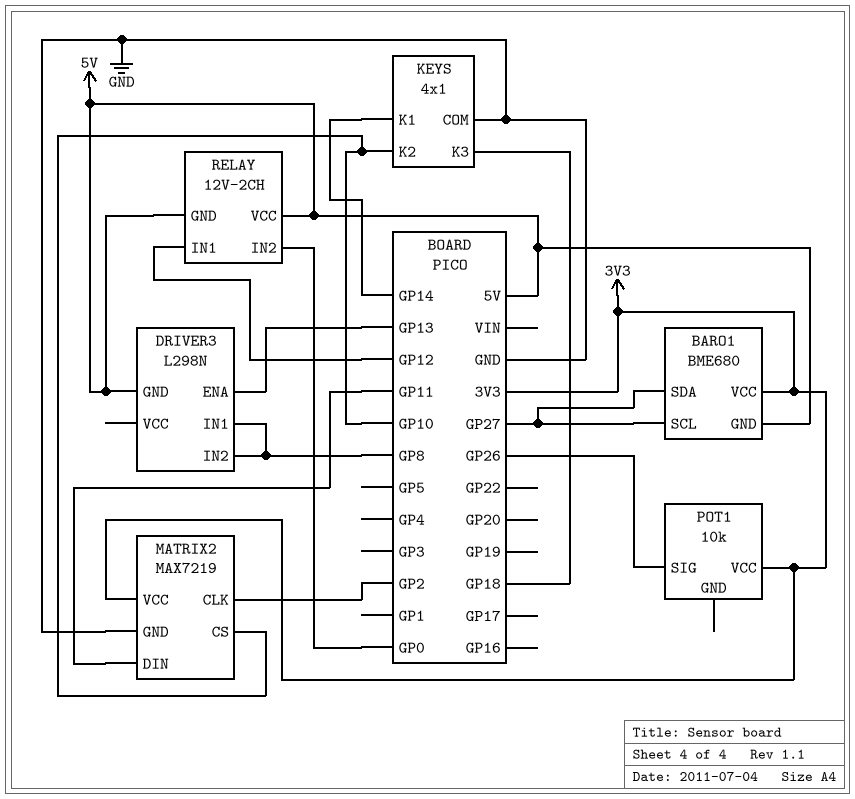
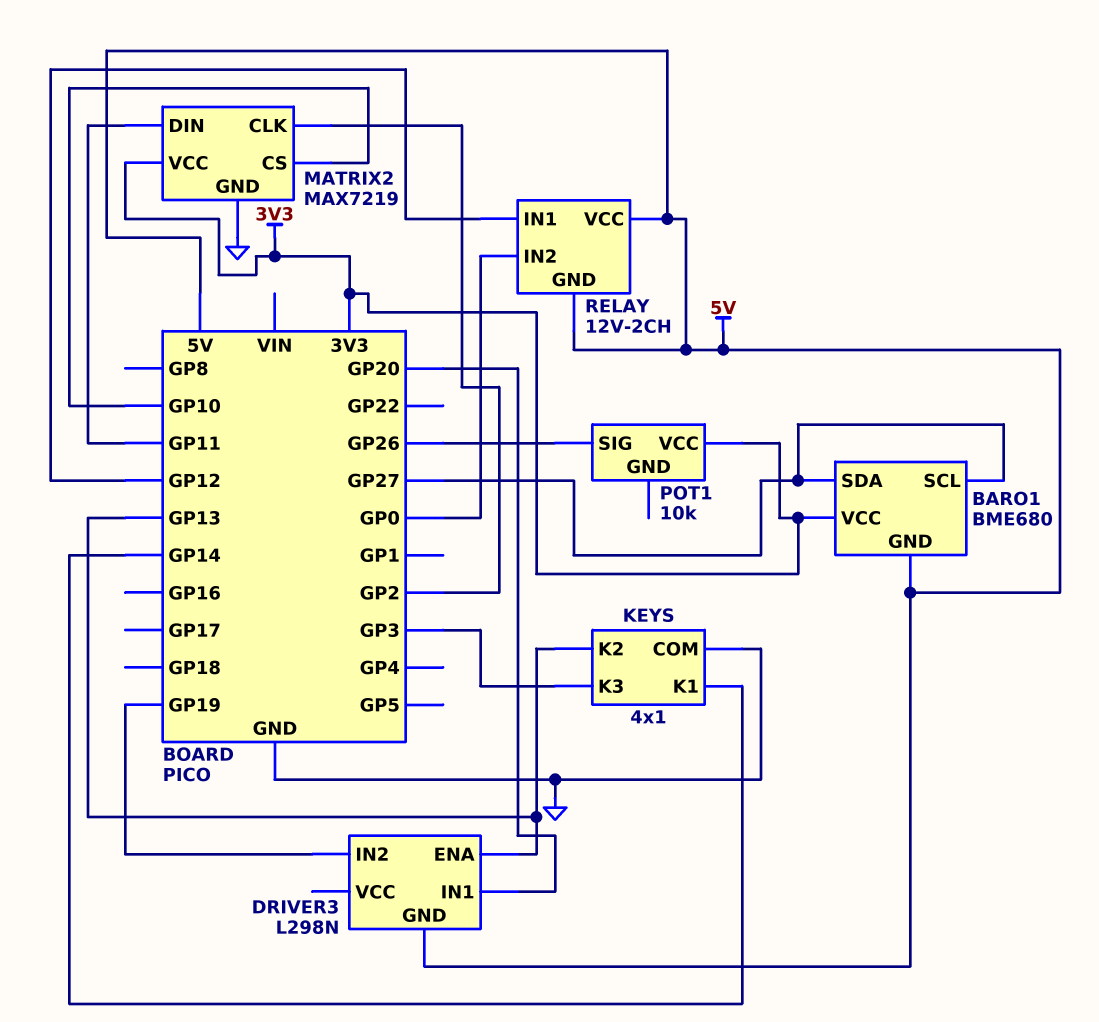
DRIVER3 pin IN1: GP8 -> GP20
DRIVER3 pin IN2: GP8 -> GP19
KEYS pin K2: GP10 -> GP13
KEYS pin K3: GP18 -> GP3

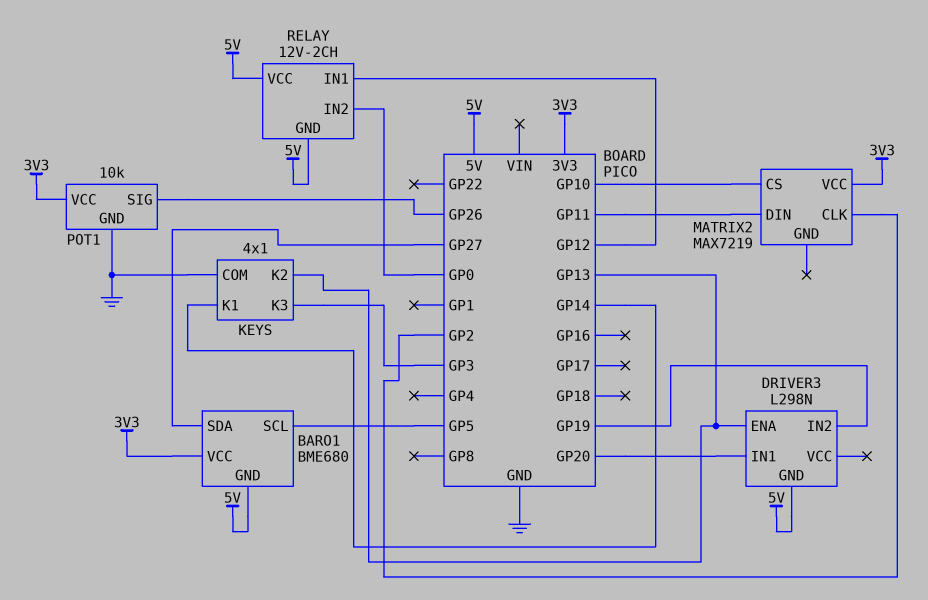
BARO1 pin SCL: GP27 -> GP5
MATRIX2 pin GND: GND -> none
POT1 pin GND: none -> GND

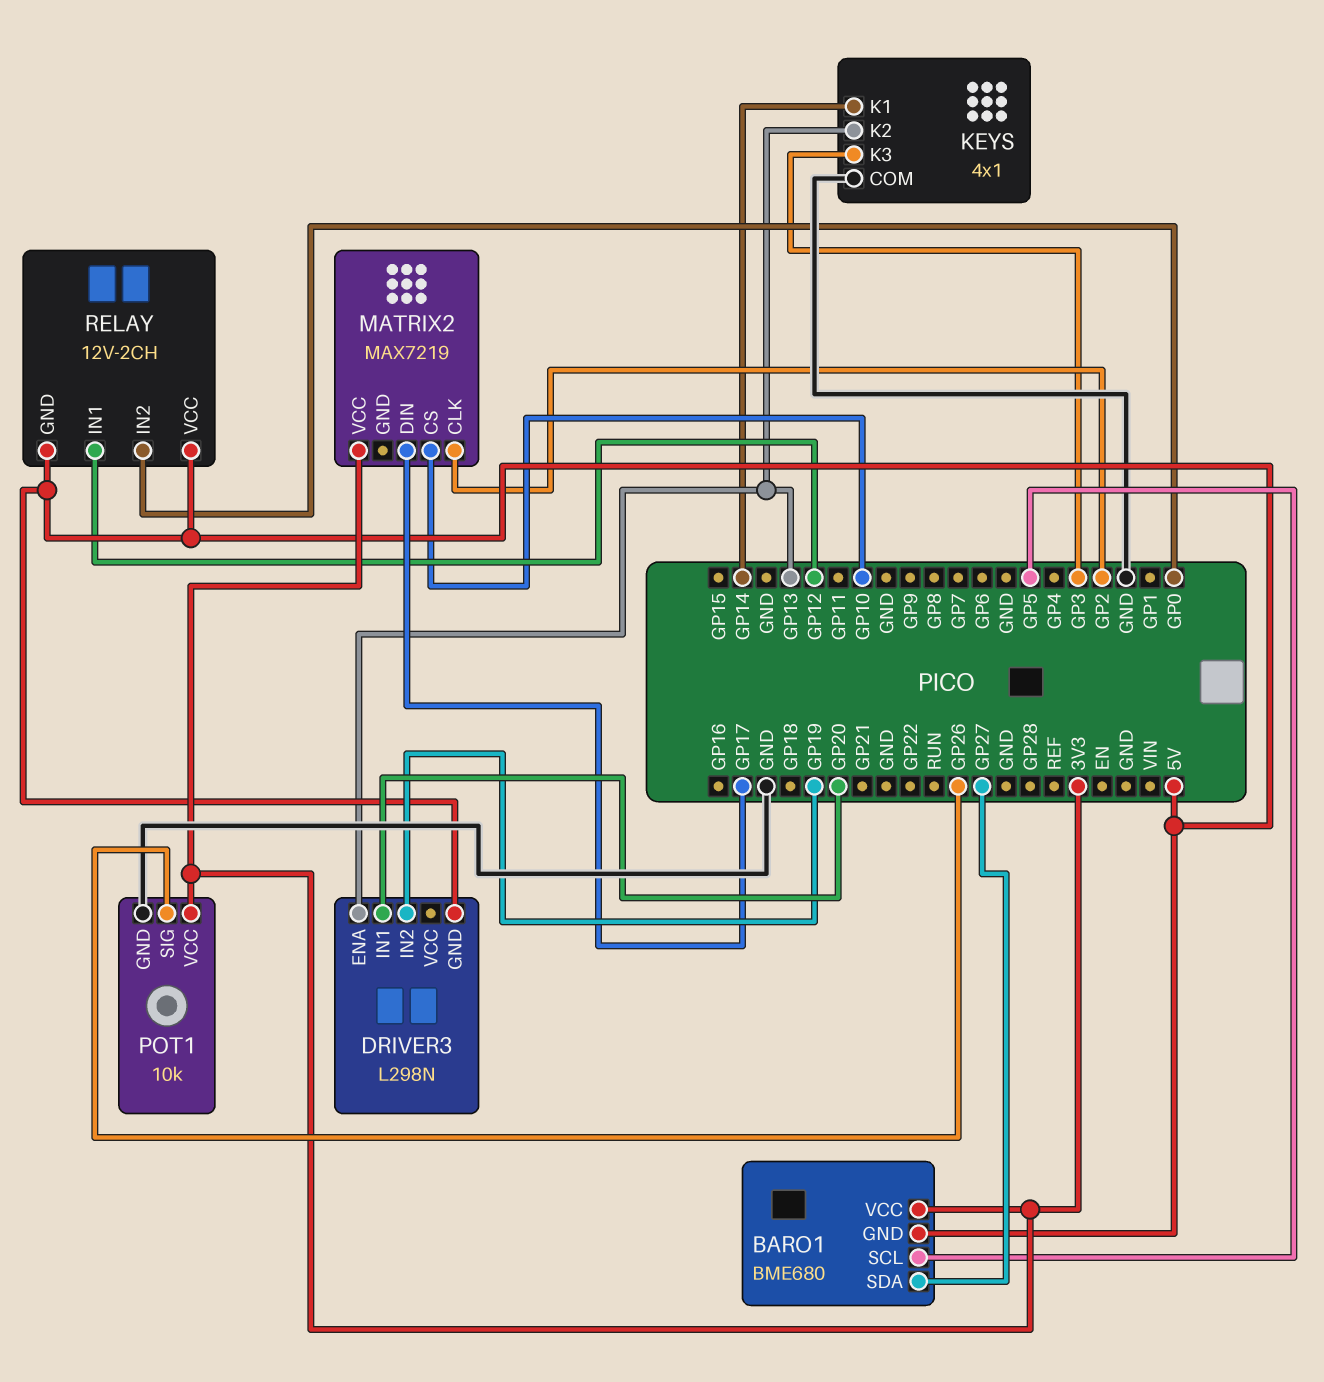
MATRIX2 pin DIN: GP11 -> GP17

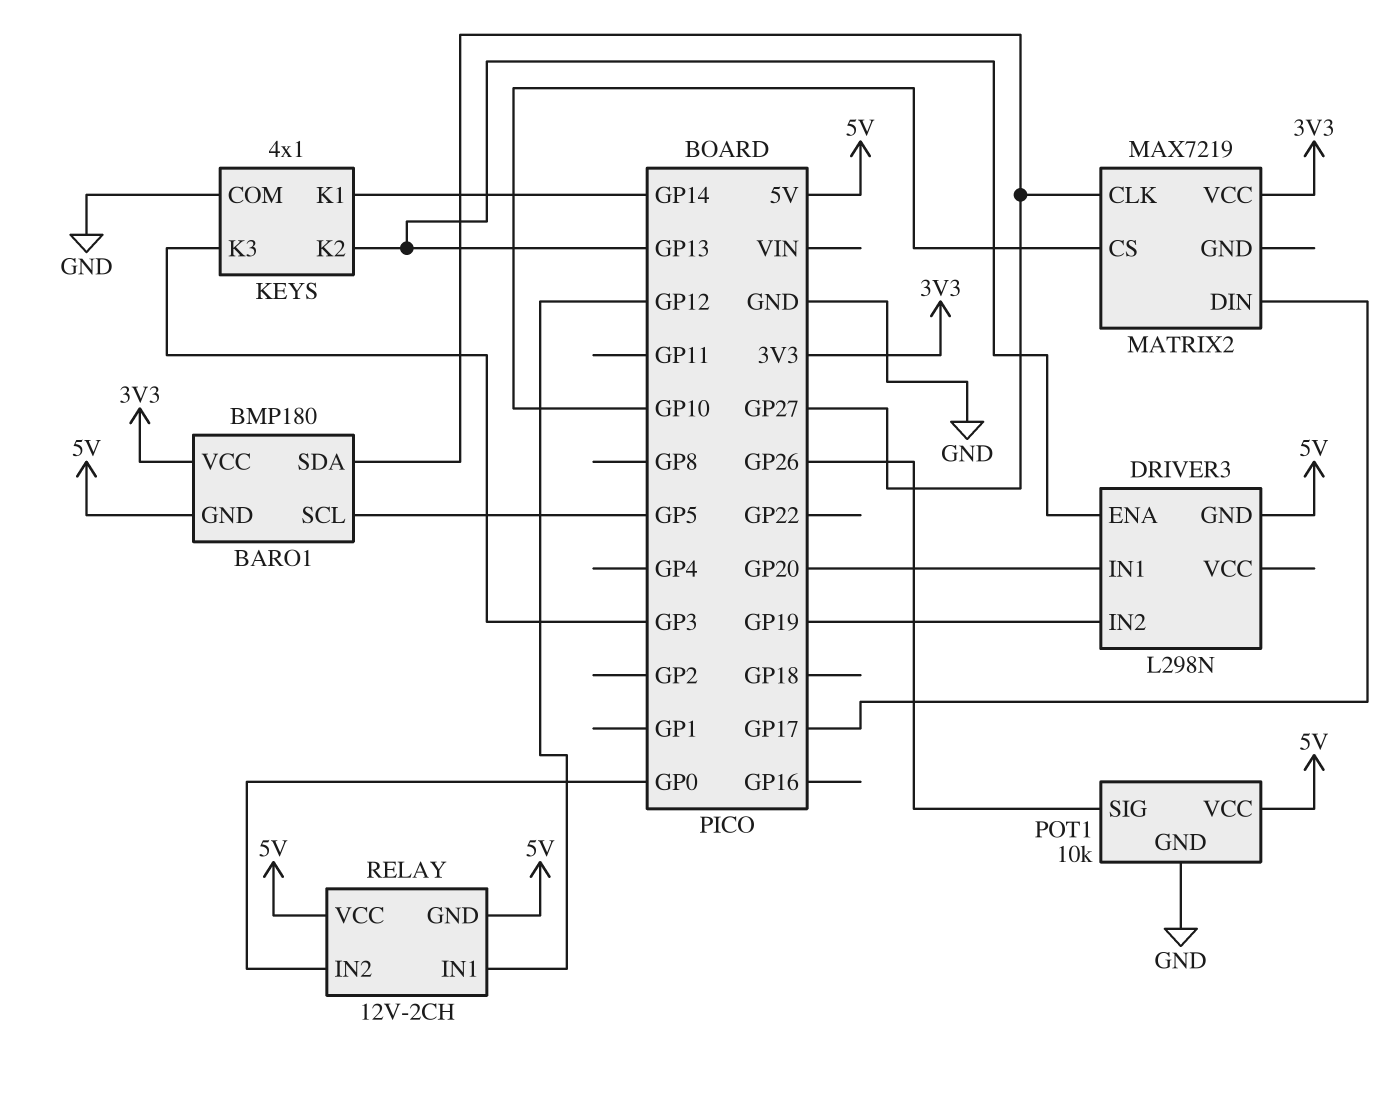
BARO1: BME680 -> BMP180
MATRIX2 pin CLK: GP2 -> GP27
POT1 pin VCC: 3V3 -> 5V

